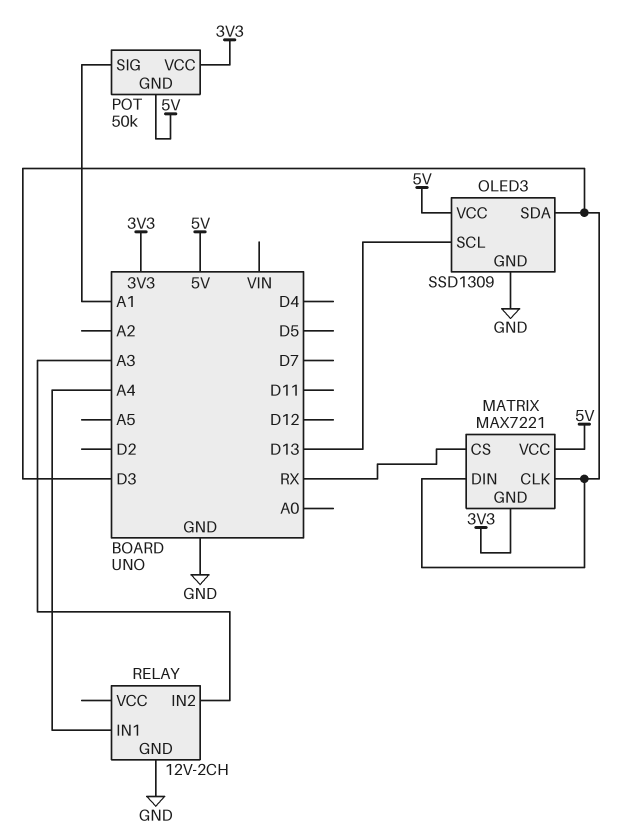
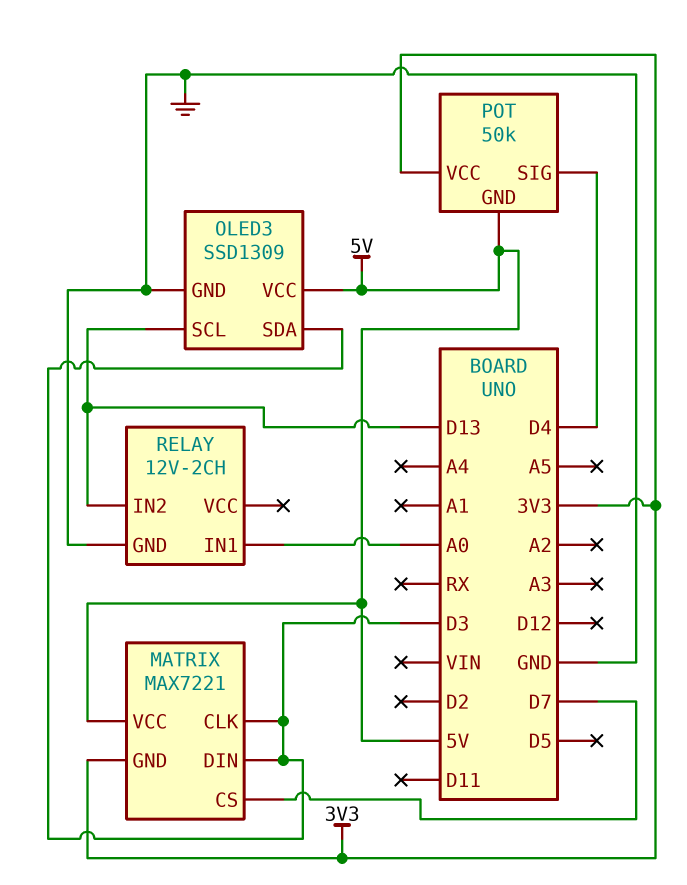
MATRIX pin CS: RX -> D7
POT pin SIG: A1 -> D4
RELAY pin IN1: A4 -> A0
RELAY pin IN2: A3 -> D13

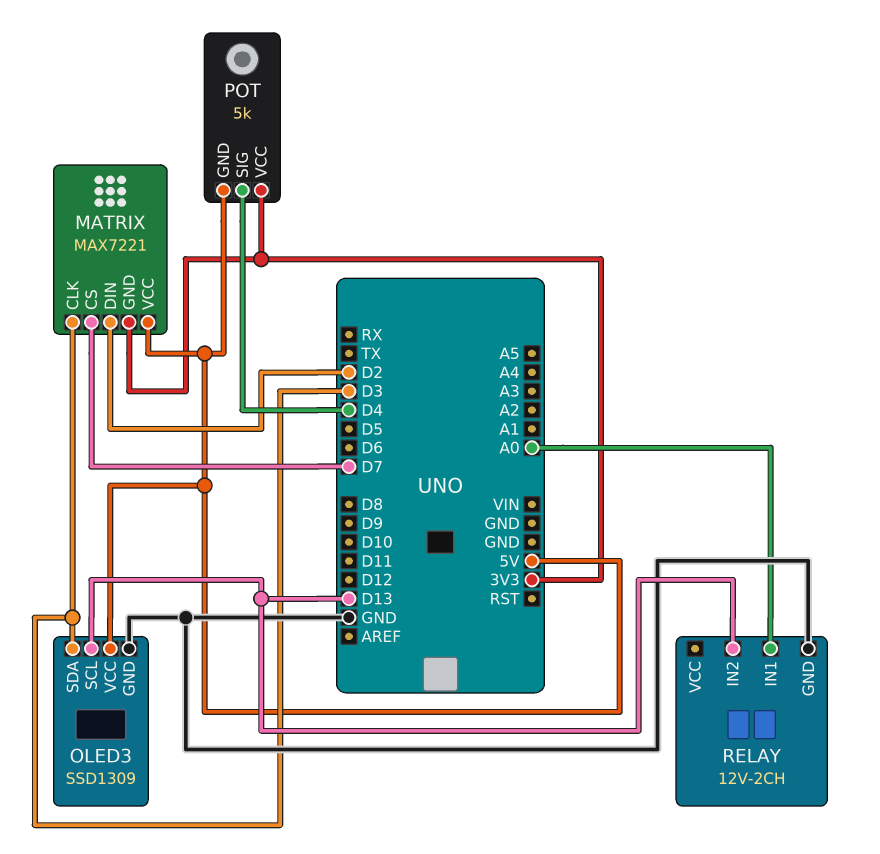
MATRIX pin DIN: D3 -> D2
POT: 50k -> 5k

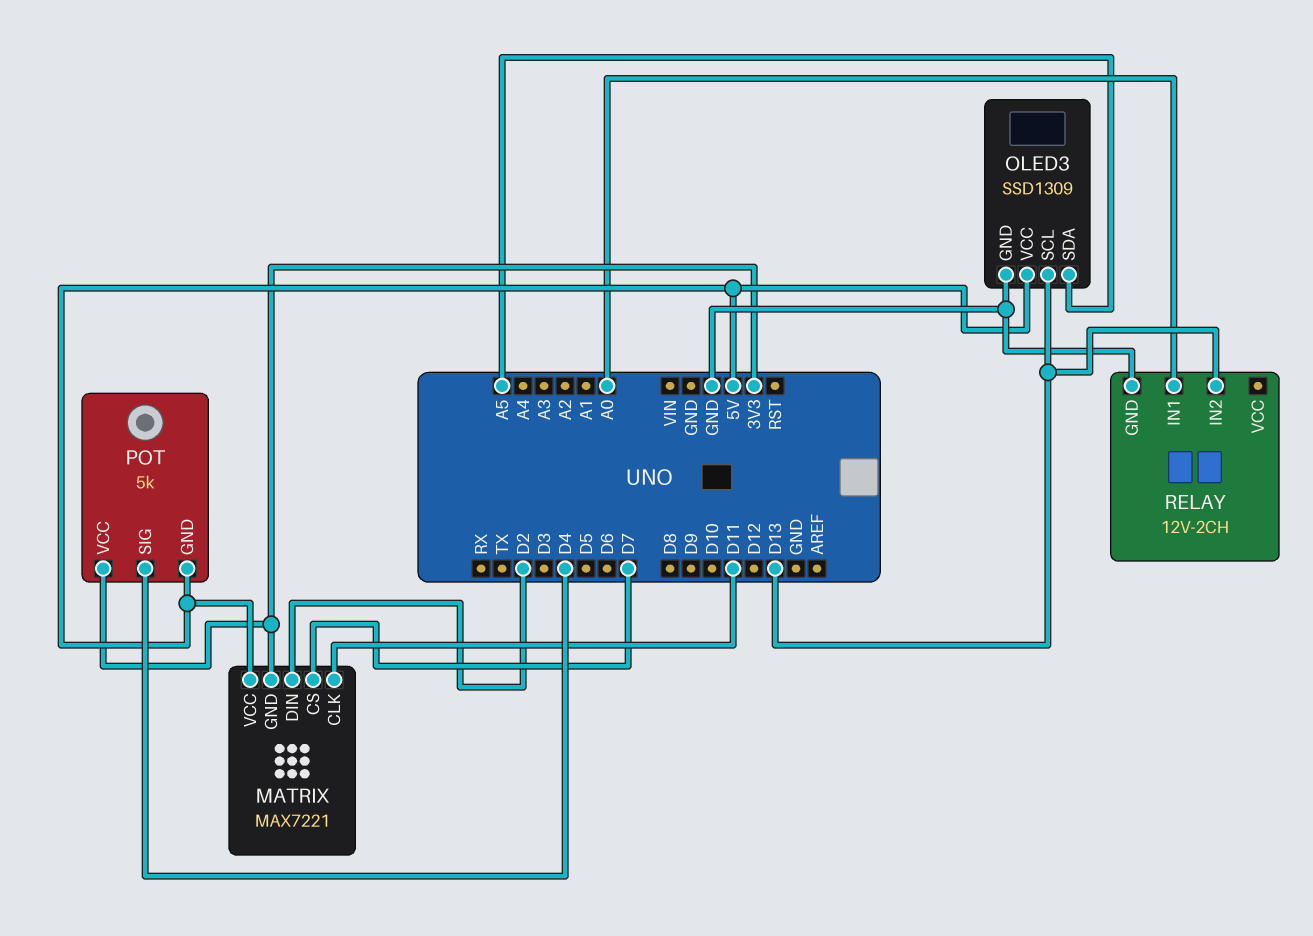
MATRIX pin CLK: D3 -> D11
OLED3 pin SDA: D3 -> A5

